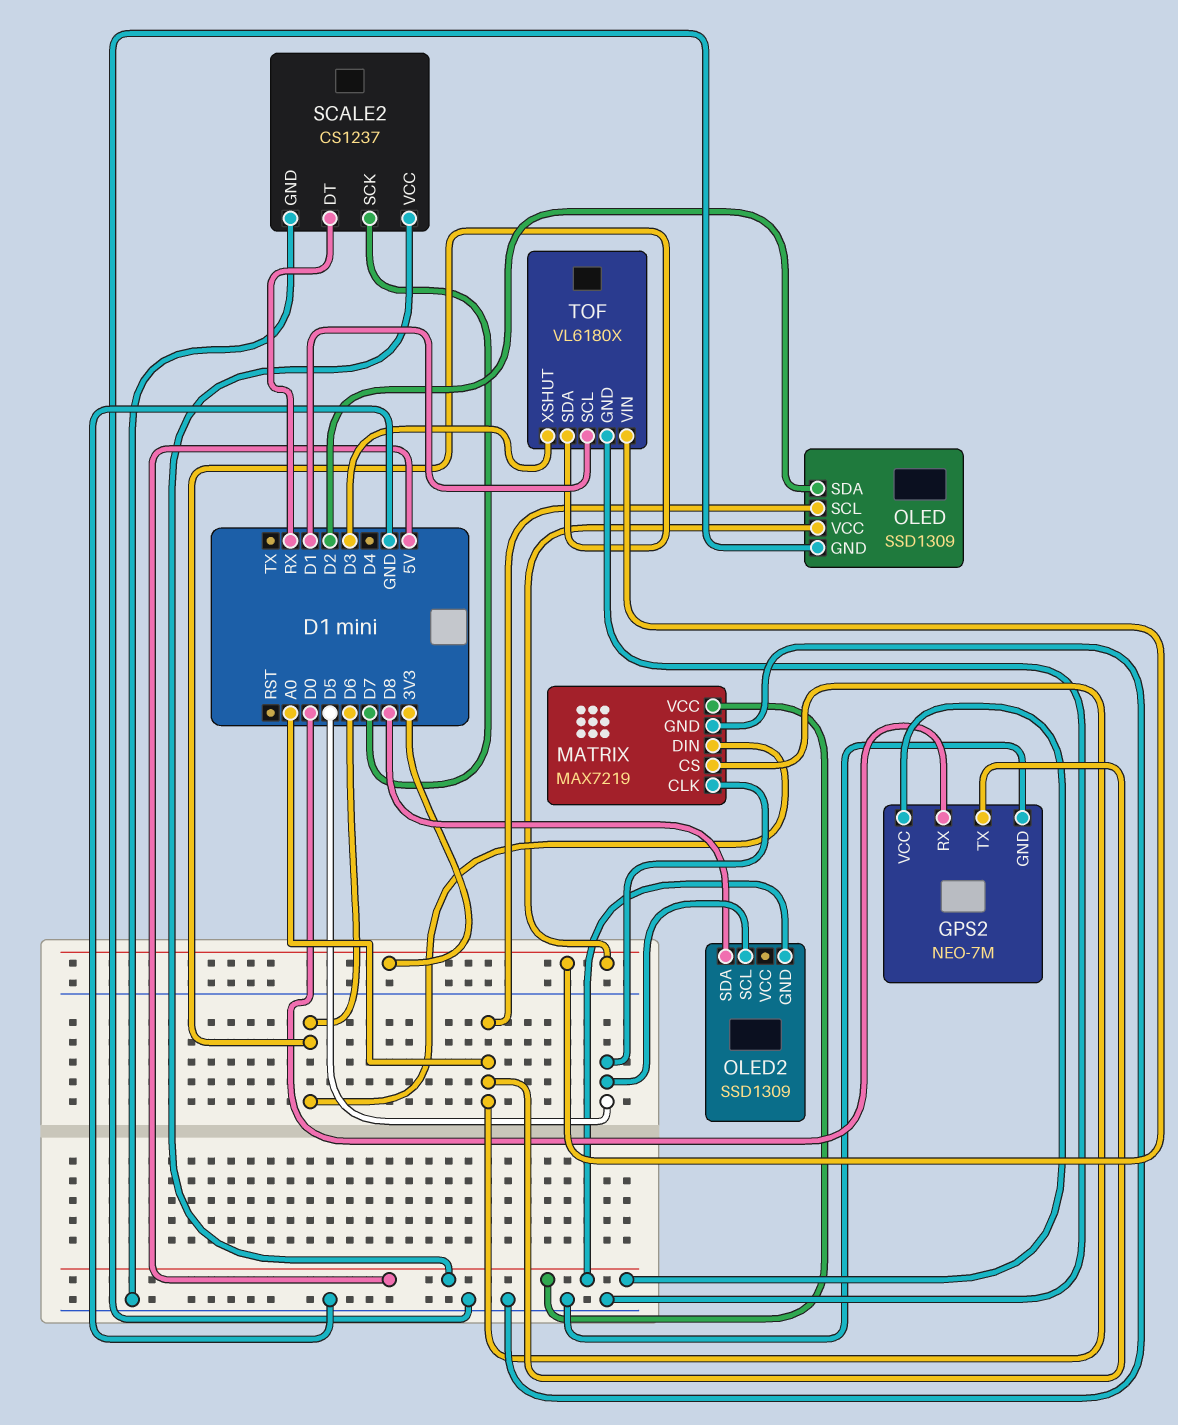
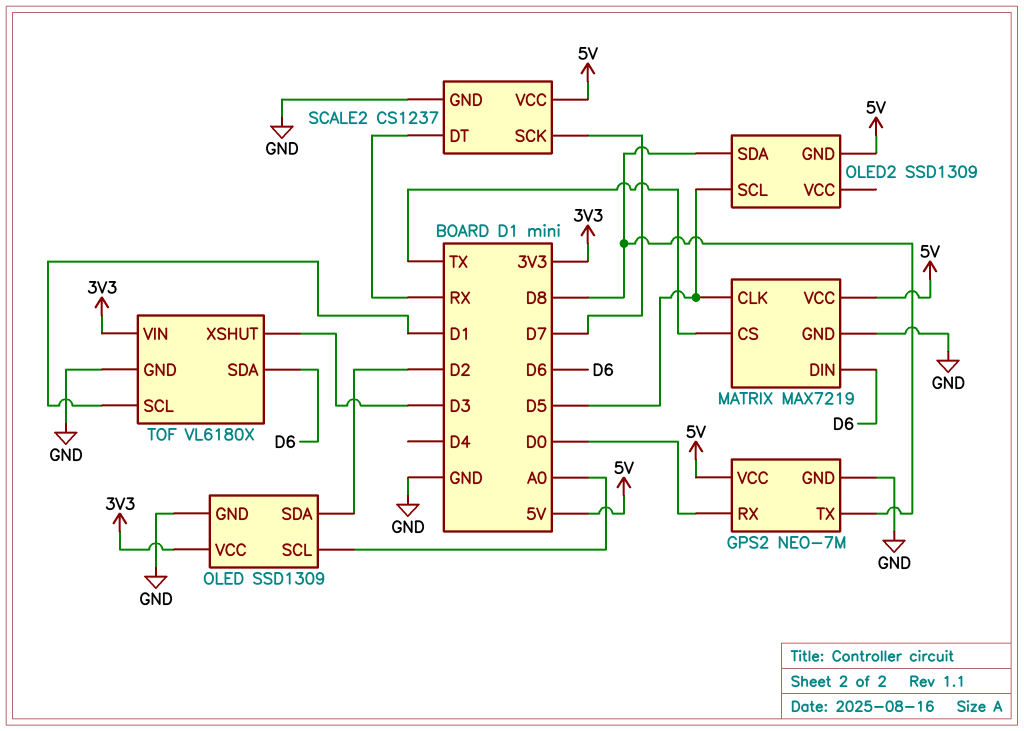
GPS2 pin TX: A0 -> D8
MATRIX pin CS: A0 -> TX

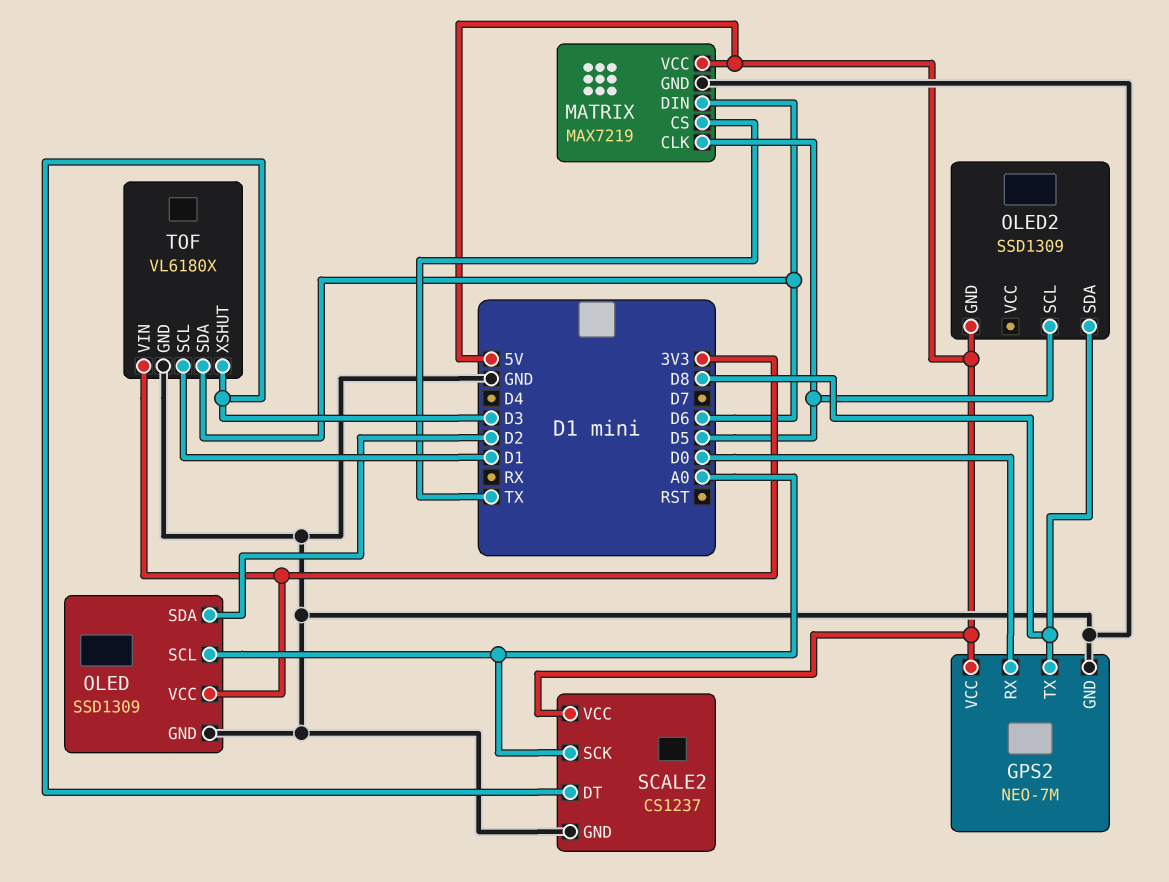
SCALE2 pin DT: RX -> D3
SCALE2 pin SCK: D7 -> A0

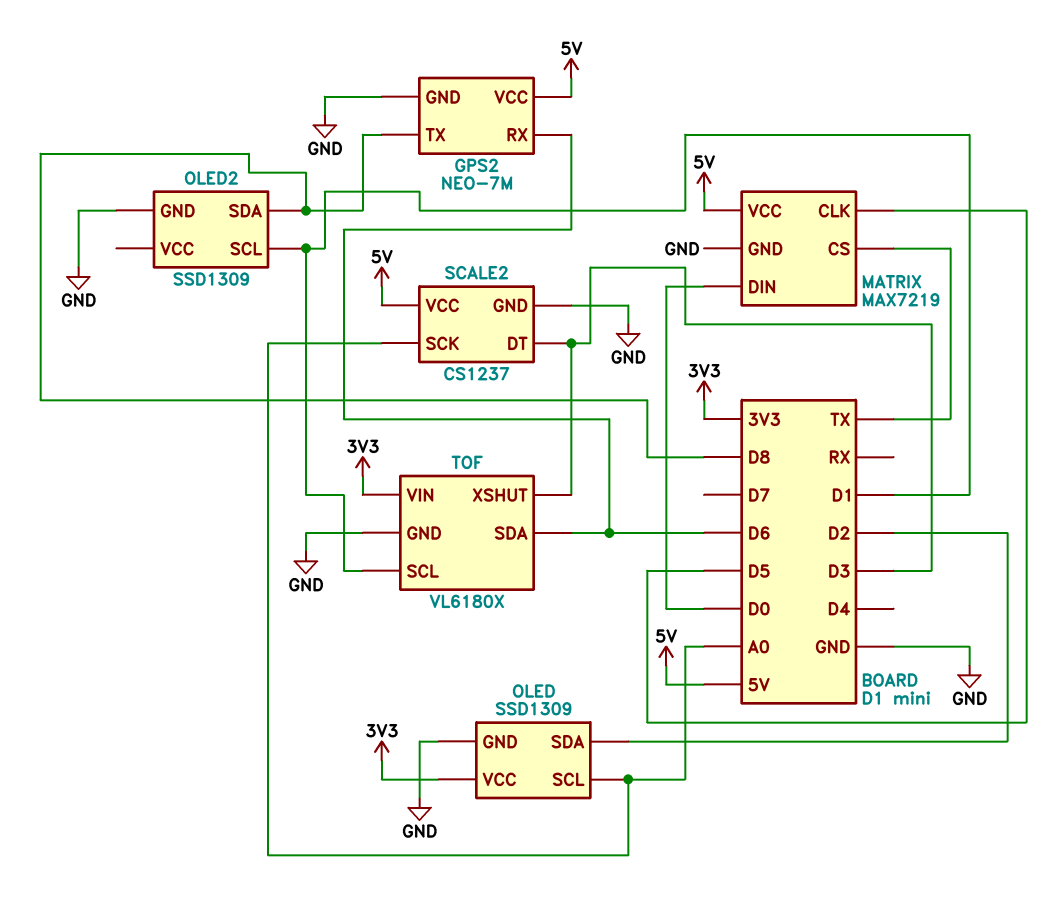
GPS2 pin RX: D0 -> D6
MATRIX pin DIN: D6 -> D0
OLED2 pin GND: 5V -> GND
OLED2 pin SCL: D5 -> D1

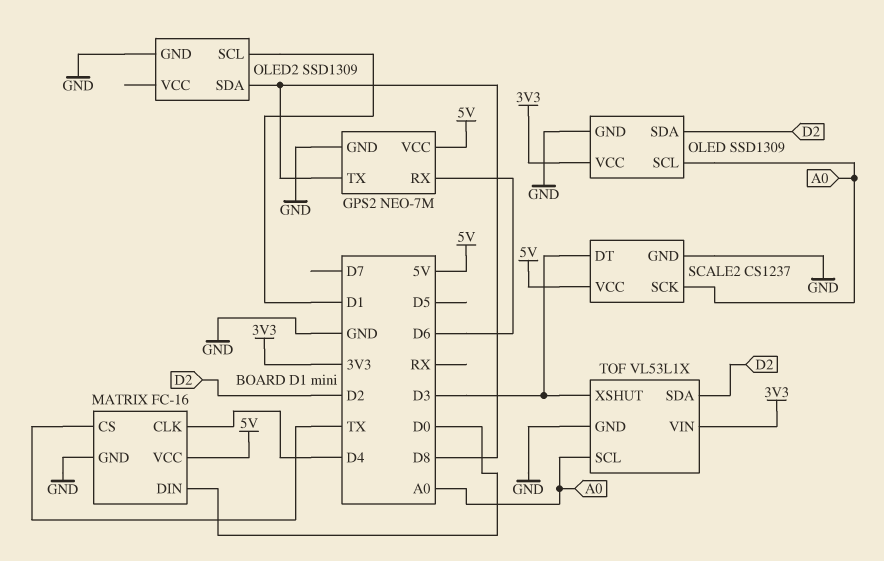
MATRIX: MAX7219 -> FC-16
MATRIX pin CLK: D5 -> D4
TOF: VL6180X -> VL53L1X
TOF pin SCL: D1 -> A0
TOF pin SDA: D6 -> D2

